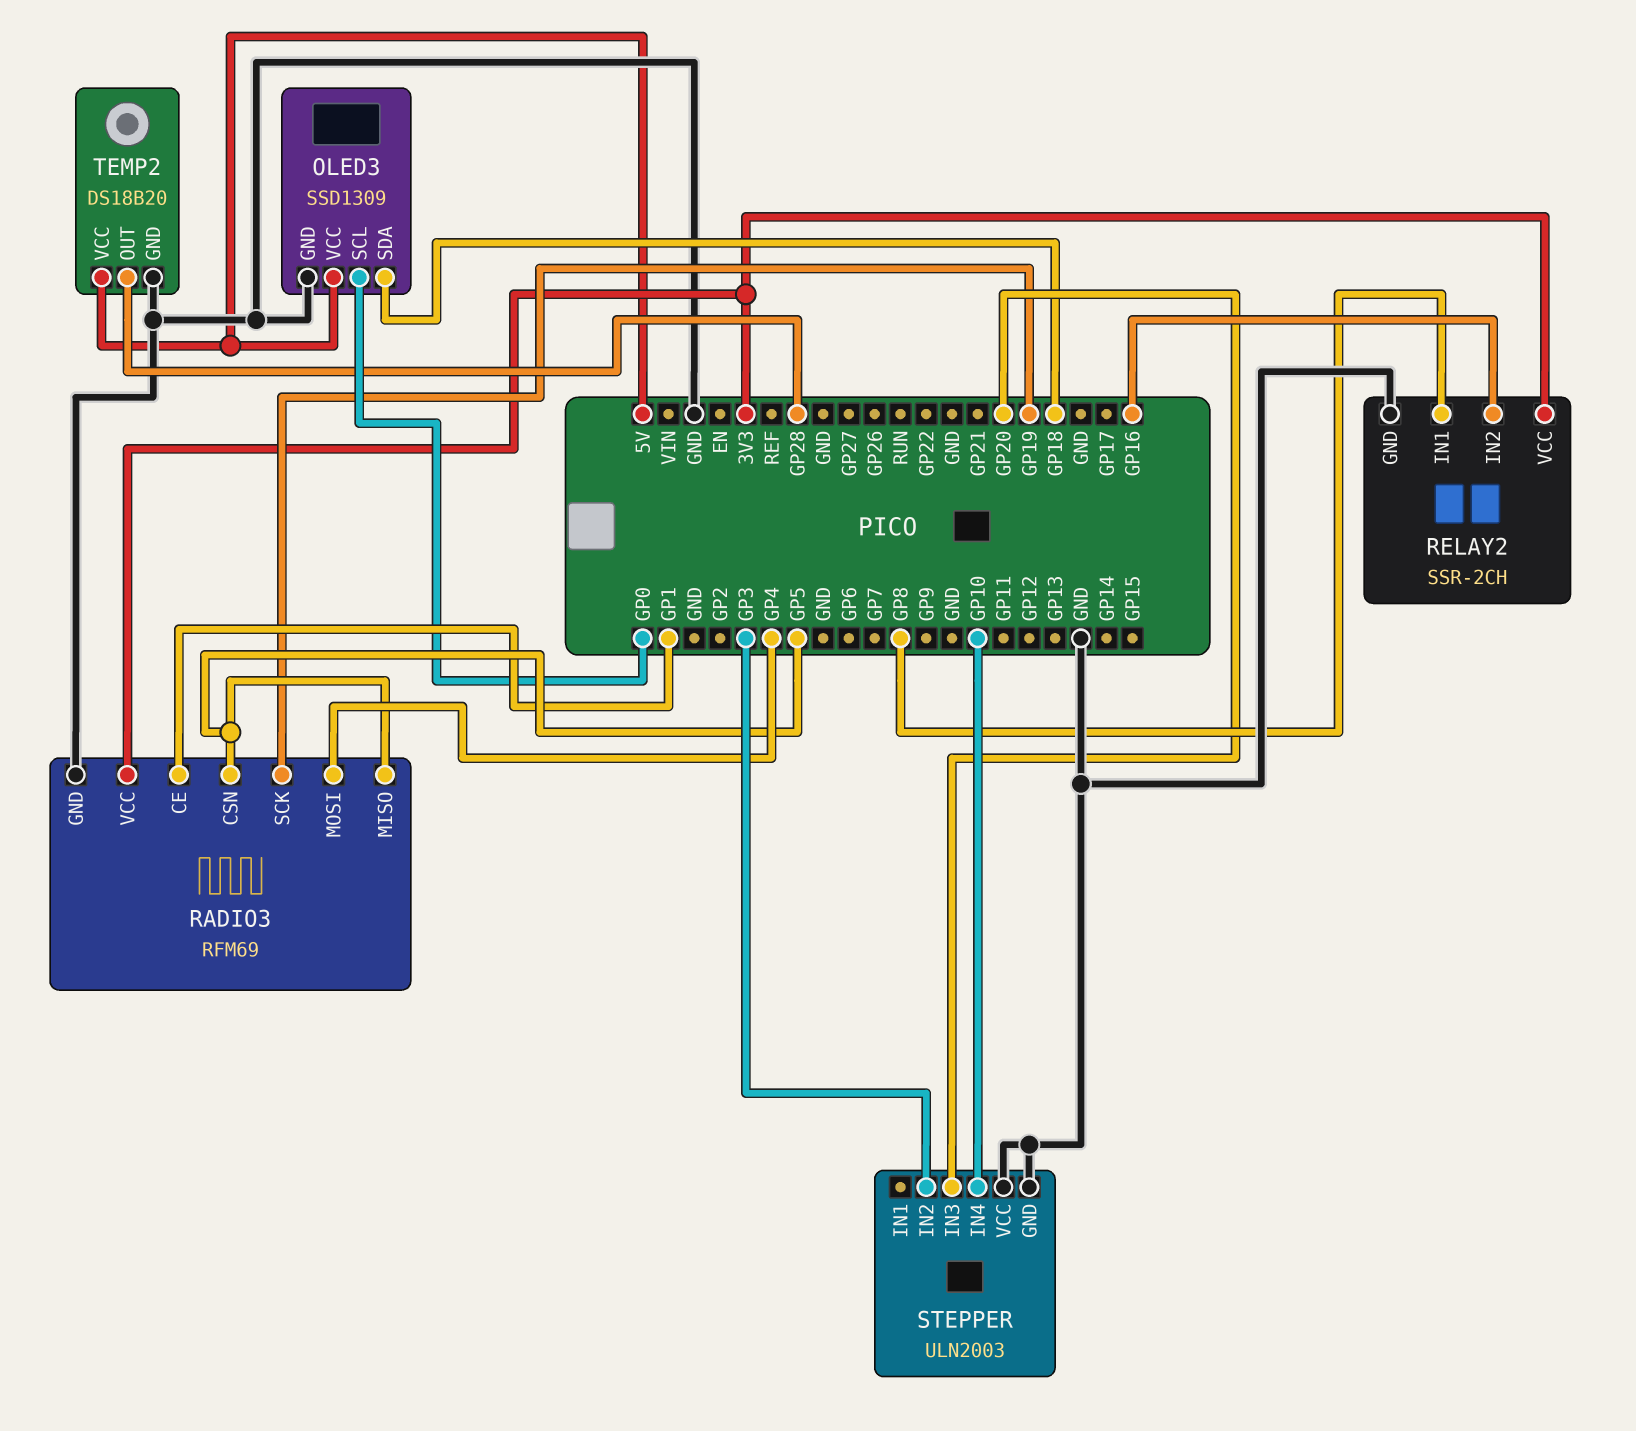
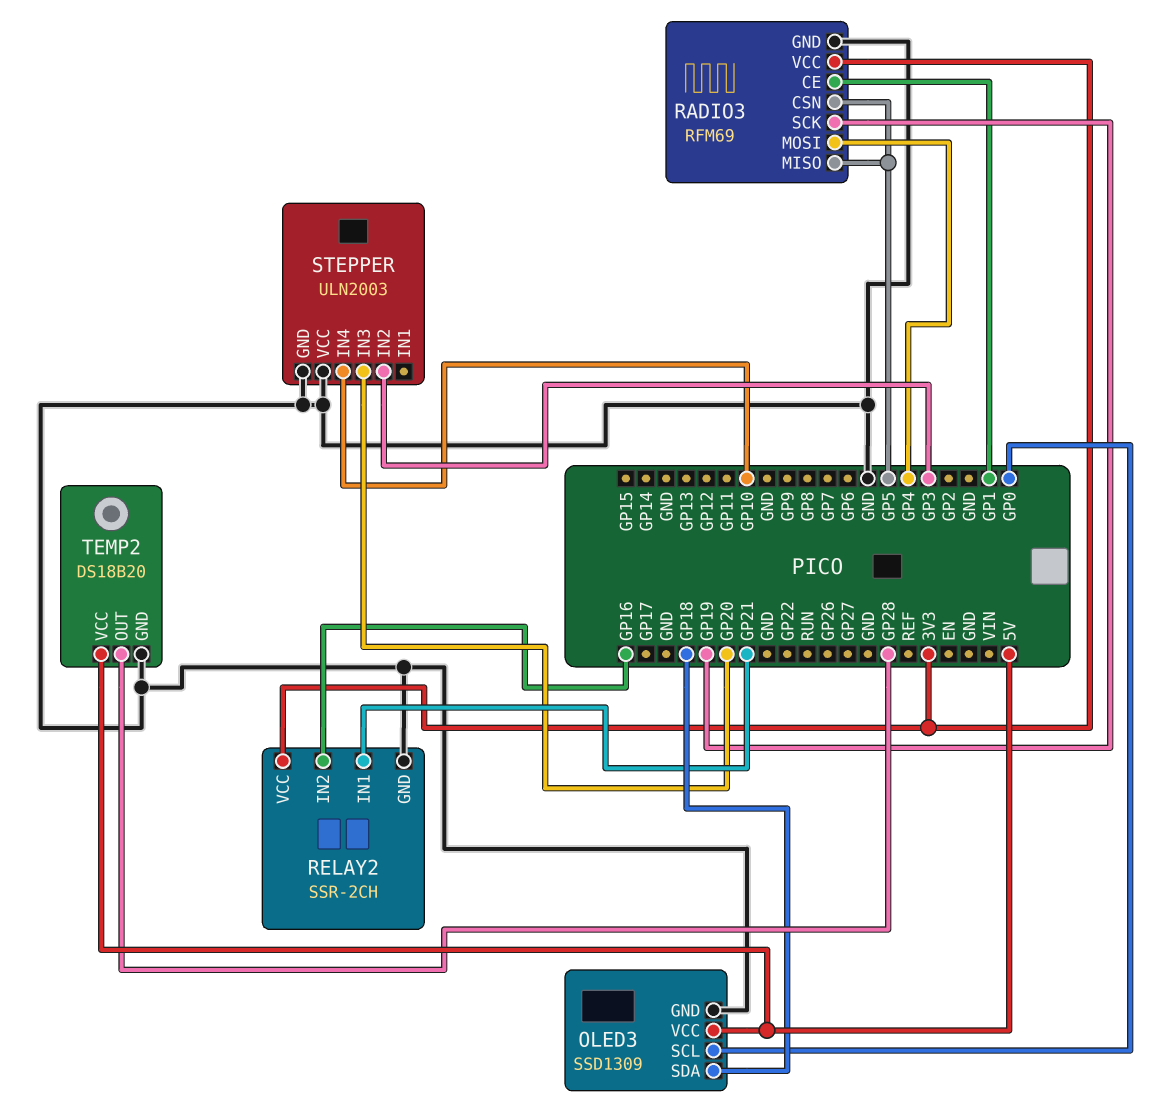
RELAY2 pin IN1: GP8 -> GP21

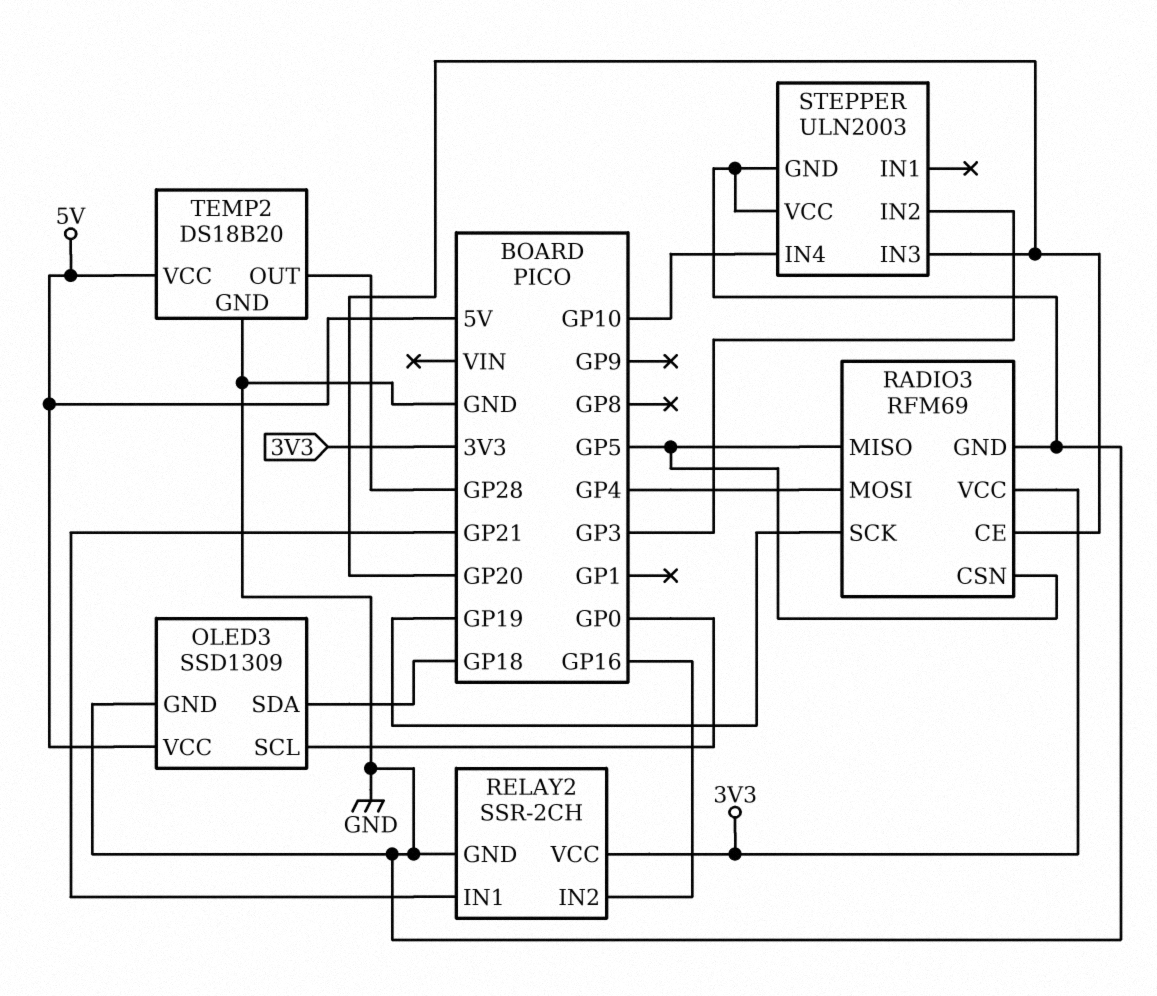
RADIO3 pin CE: GP1 -> GP20

